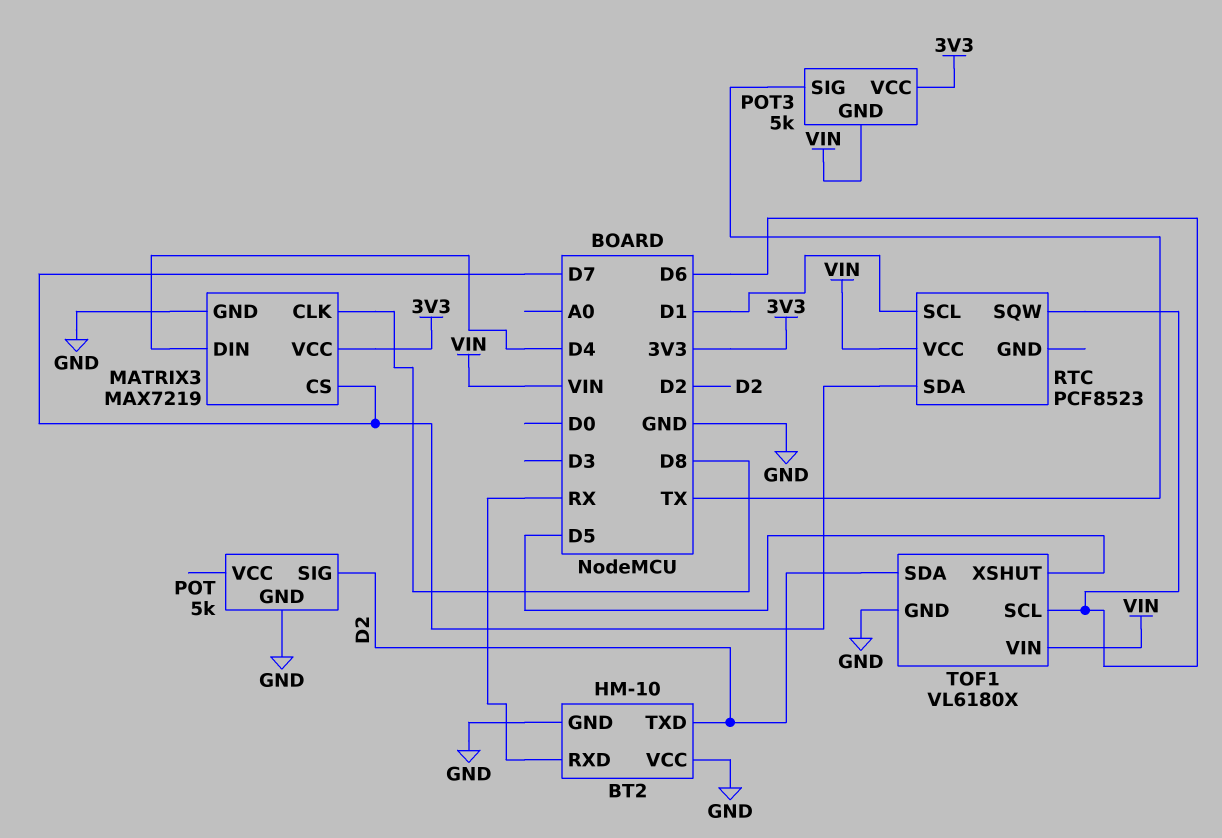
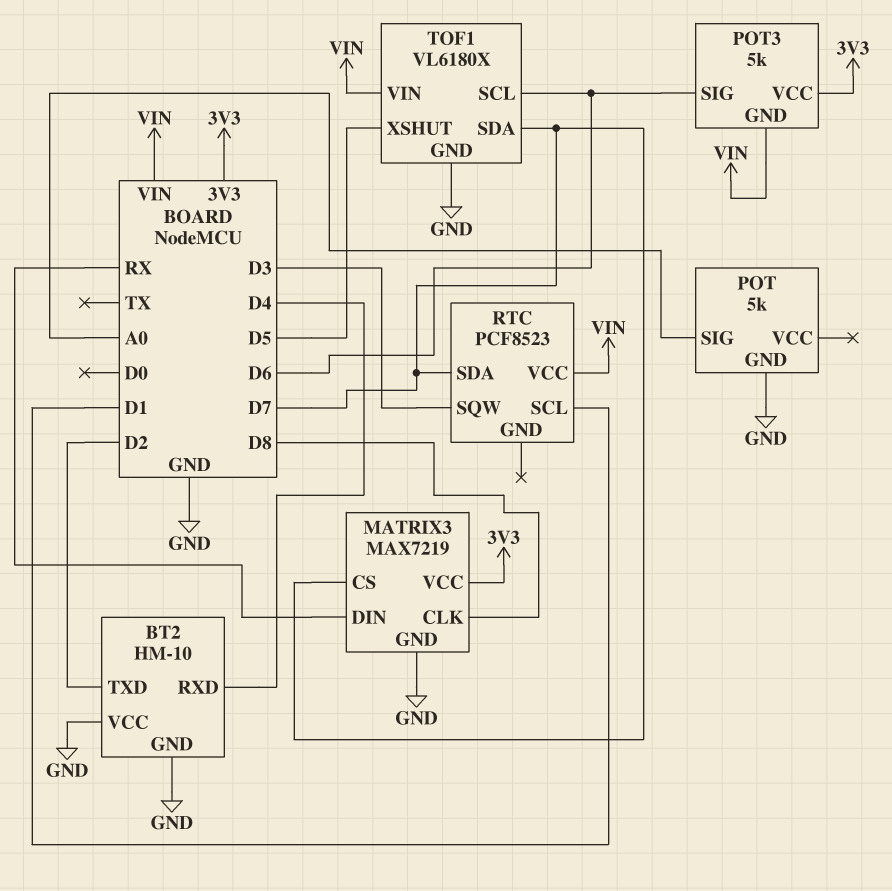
BT2 pin RXD: RX -> D4
MATRIX3 pin DIN: D4 -> RX
POT pin SIG: D2 -> A0
POT3 pin SIG: TX -> D6
RTC pin SQW: D6 -> D3
TOF1 pin SDA: D2 -> D7

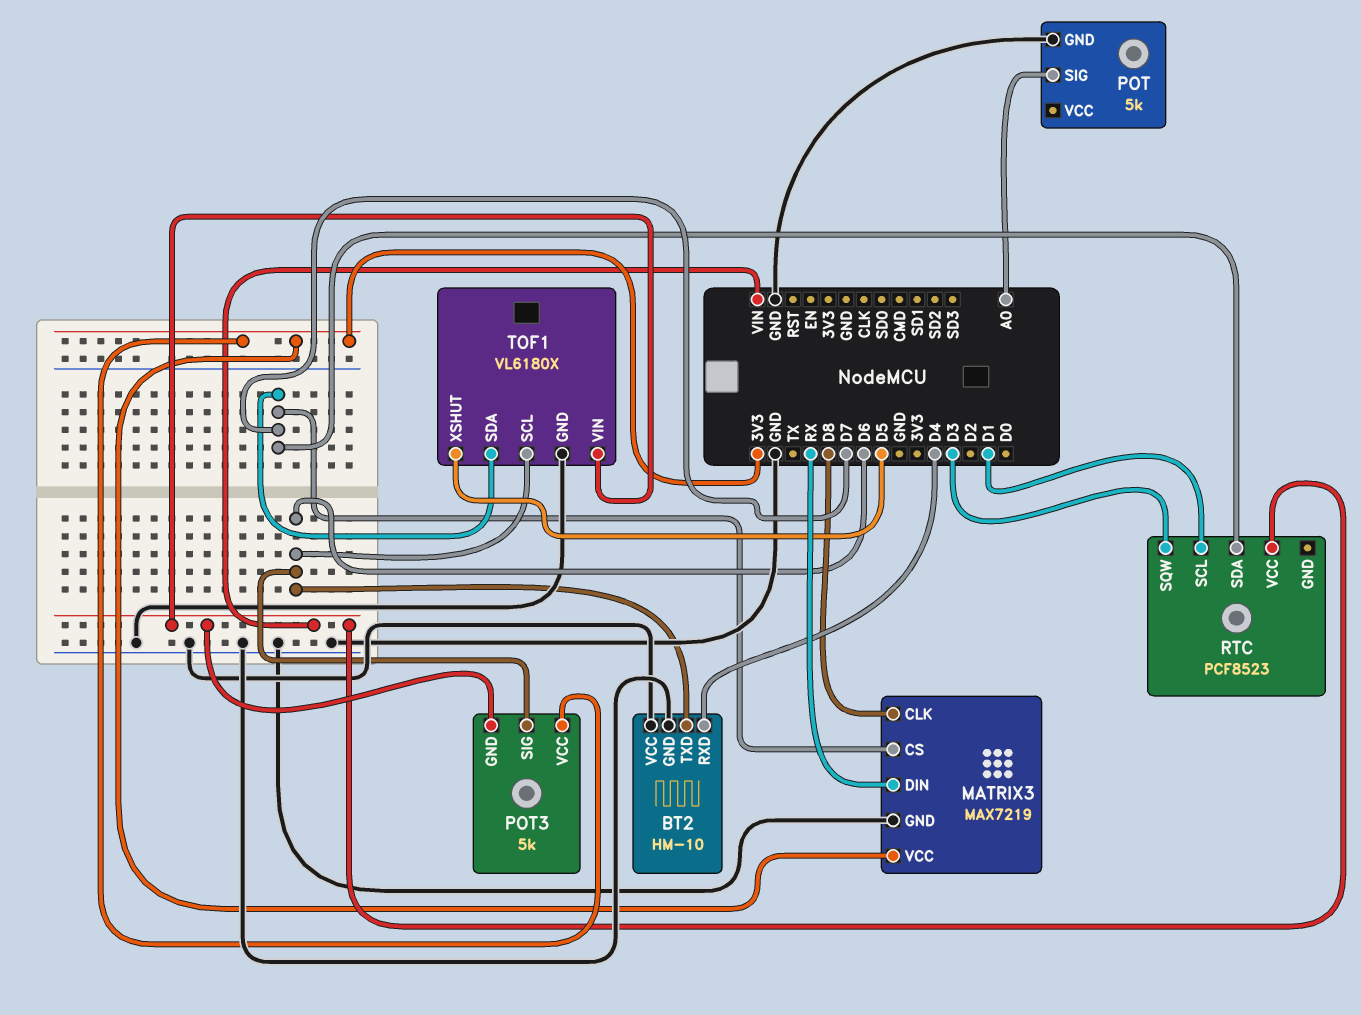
BT2 pin TXD: D2 -> D6

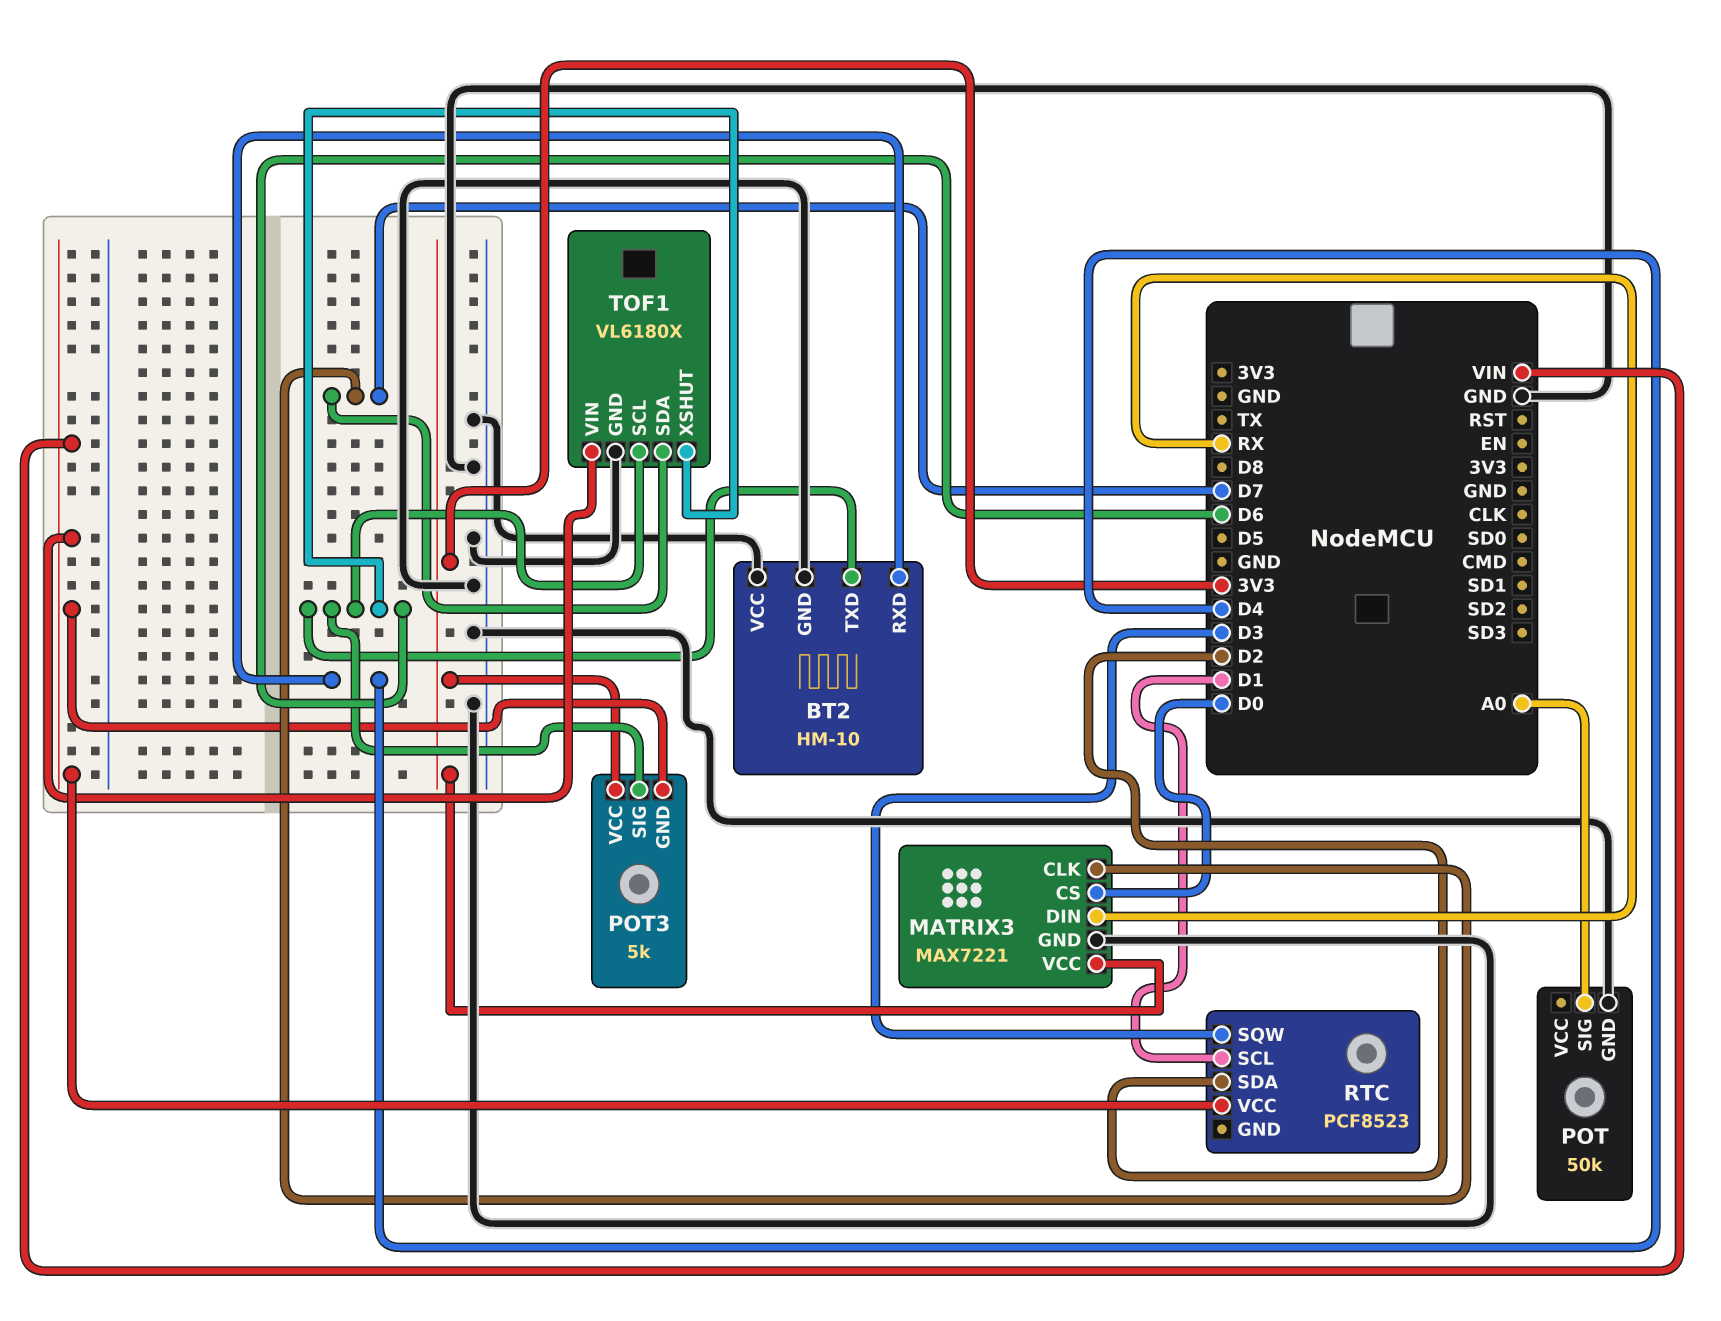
MATRIX3: MAX7219 -> MAX7221
MATRIX3 pin CLK: D8 -> D7
MATRIX3 pin CS: D7 -> D0
POT: 5k -> 50k
RTC pin SDA: D7 -> D2
TOF1 pin XSHUT: D5 -> D6

